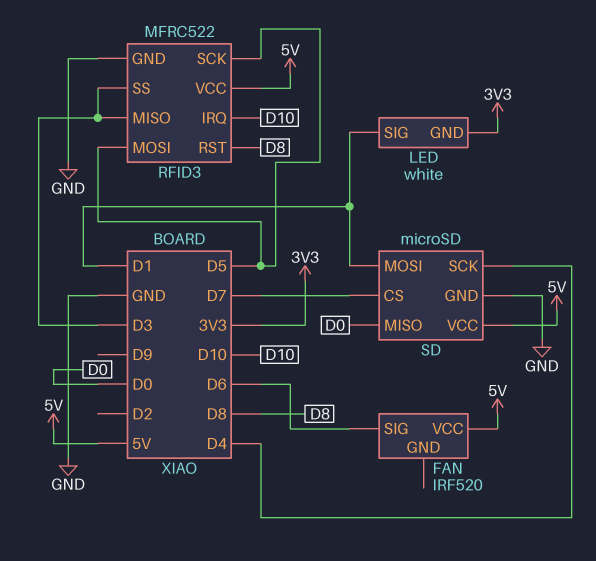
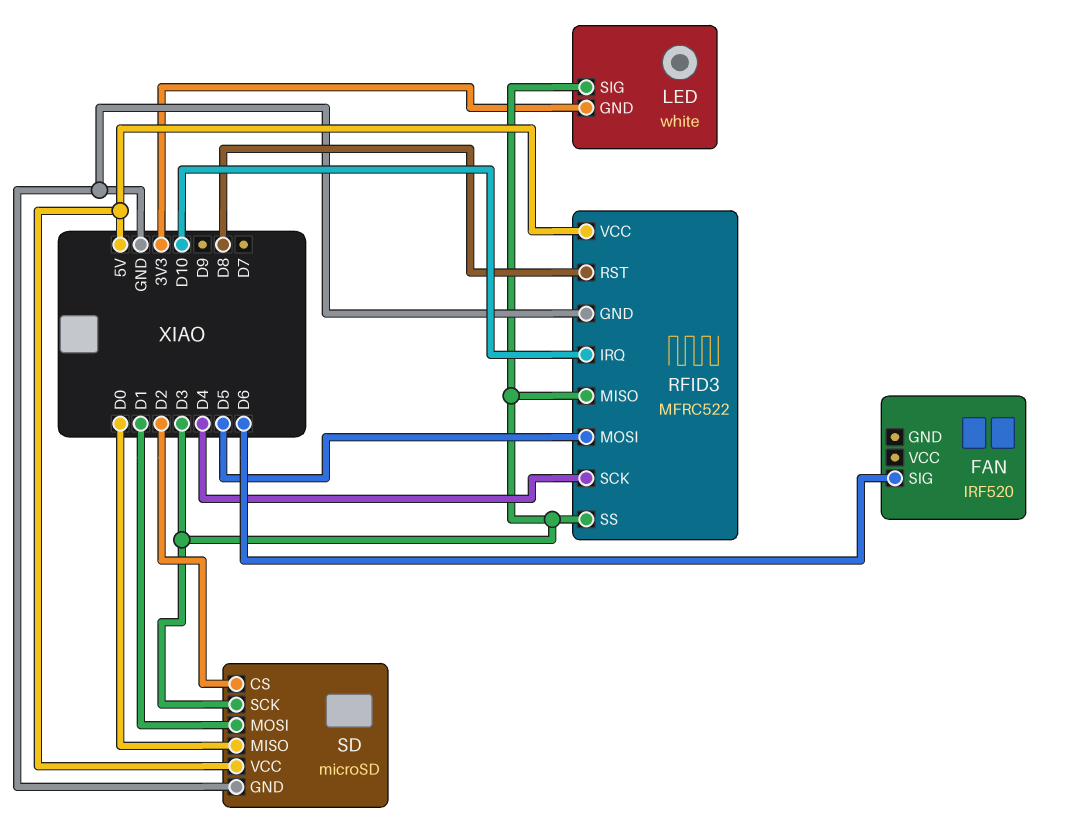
FAN pin VCC: 5V -> none
LED pin SIG: D1 -> D3
RFID3 pin SCK: D5 -> D4
SD pin CS: D7 -> D2
SD pin SCK: D4 -> D3

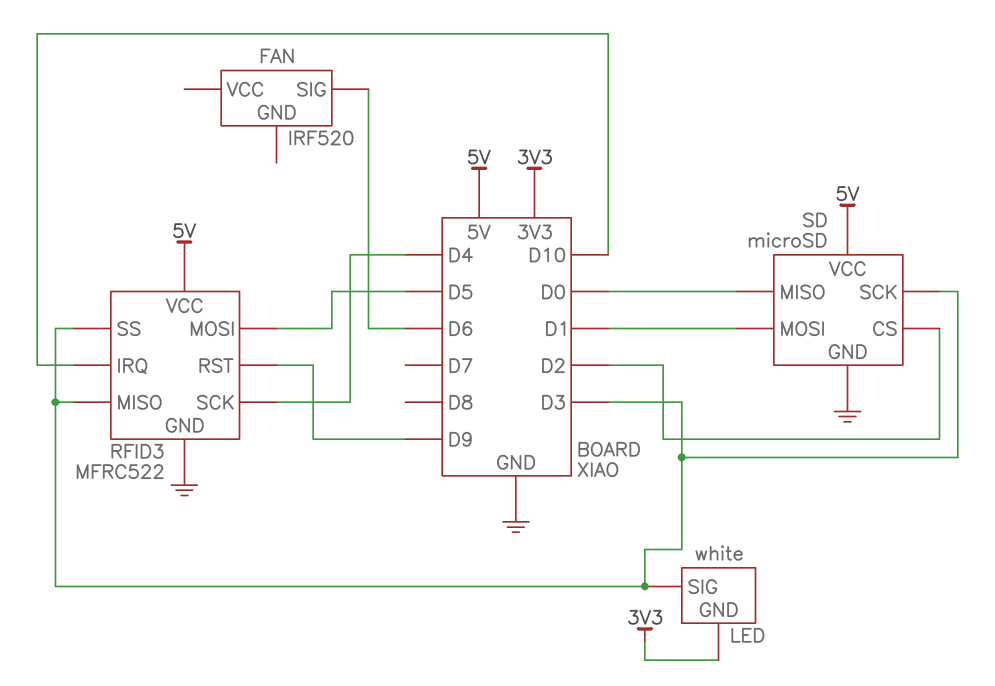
RFID3 pin RST: D8 -> D9

